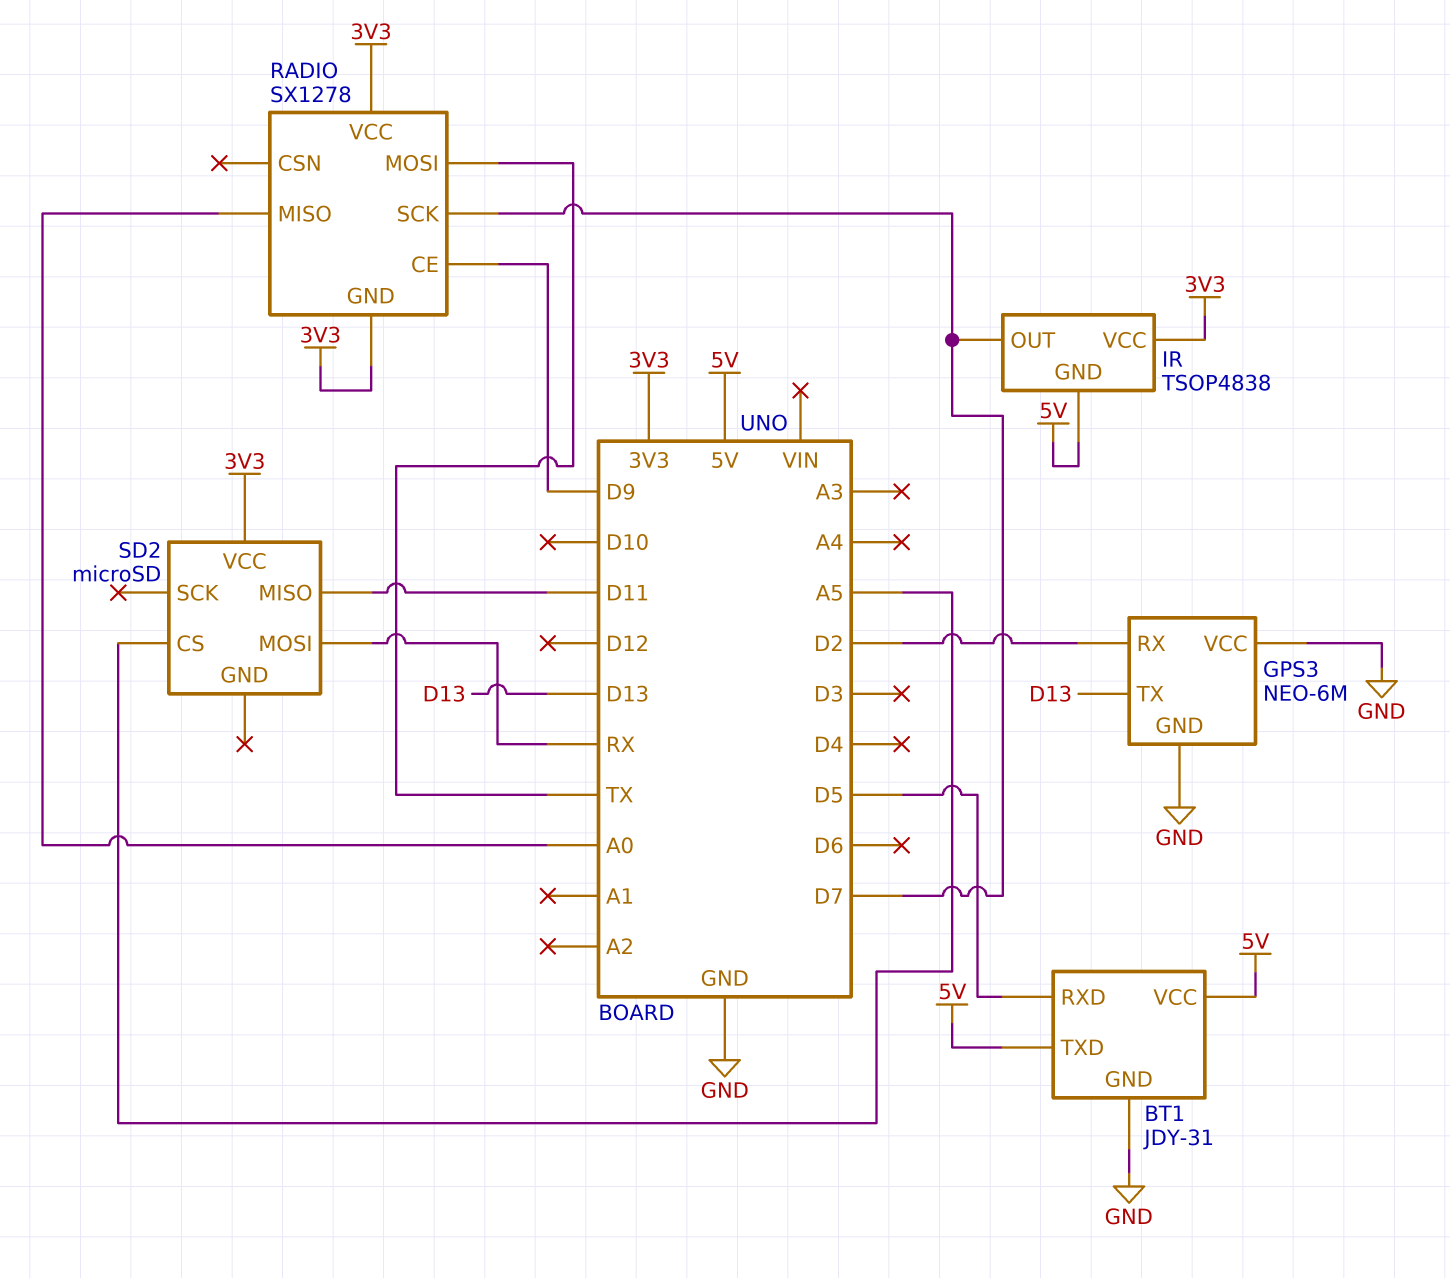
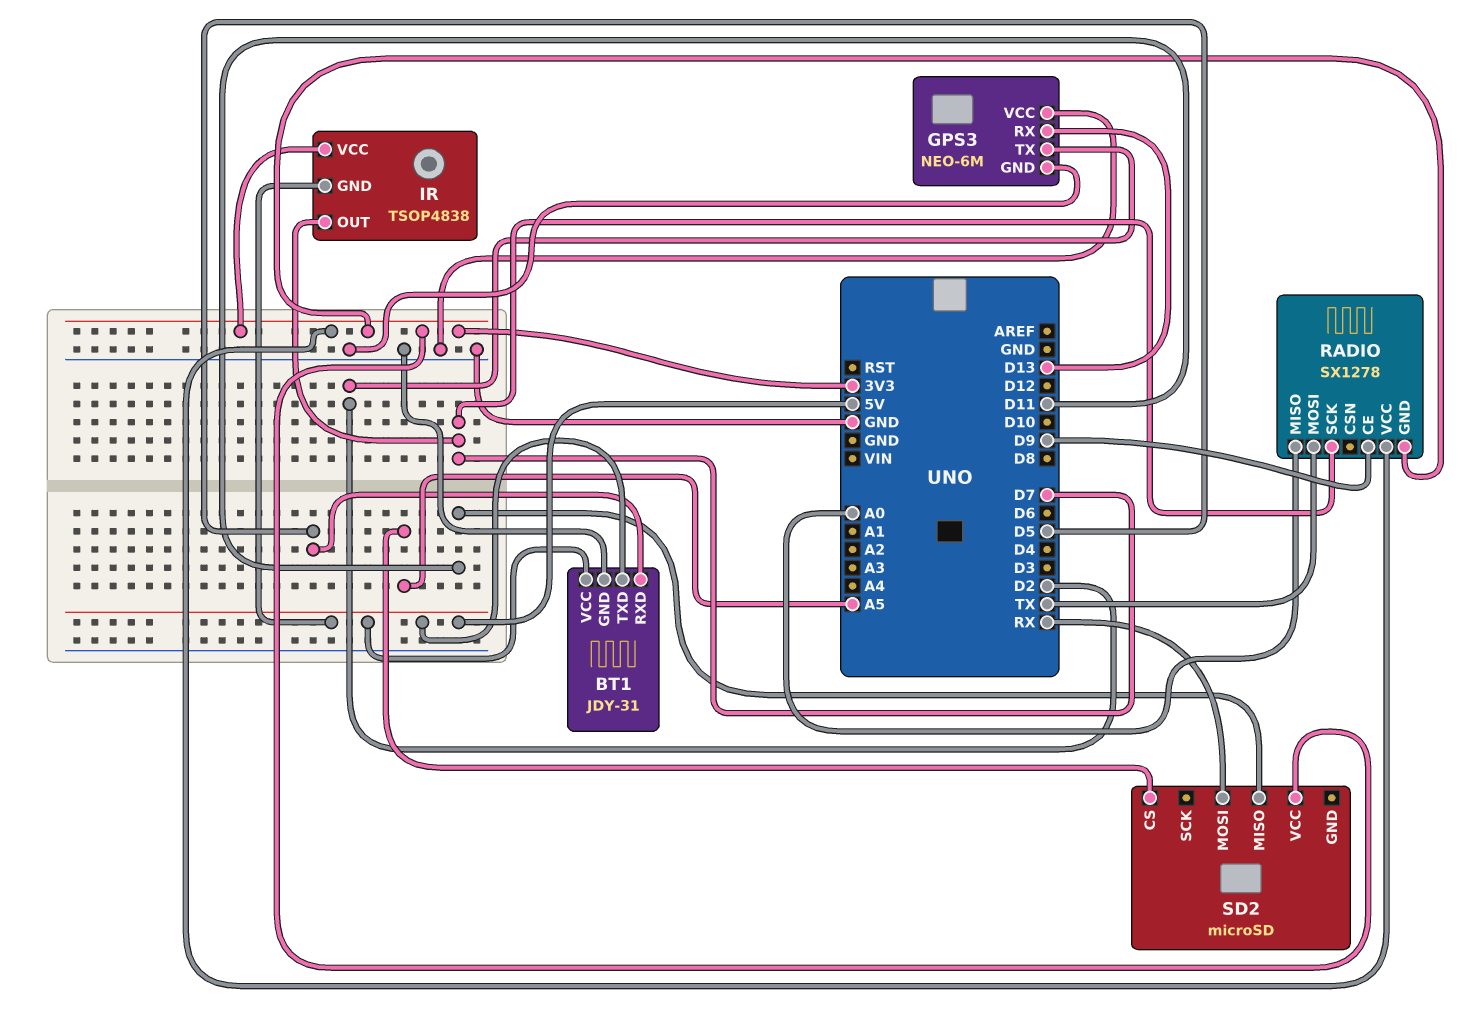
GPS3 pin RX: D2 -> D13
GPS3 pin TX: D13 -> D2

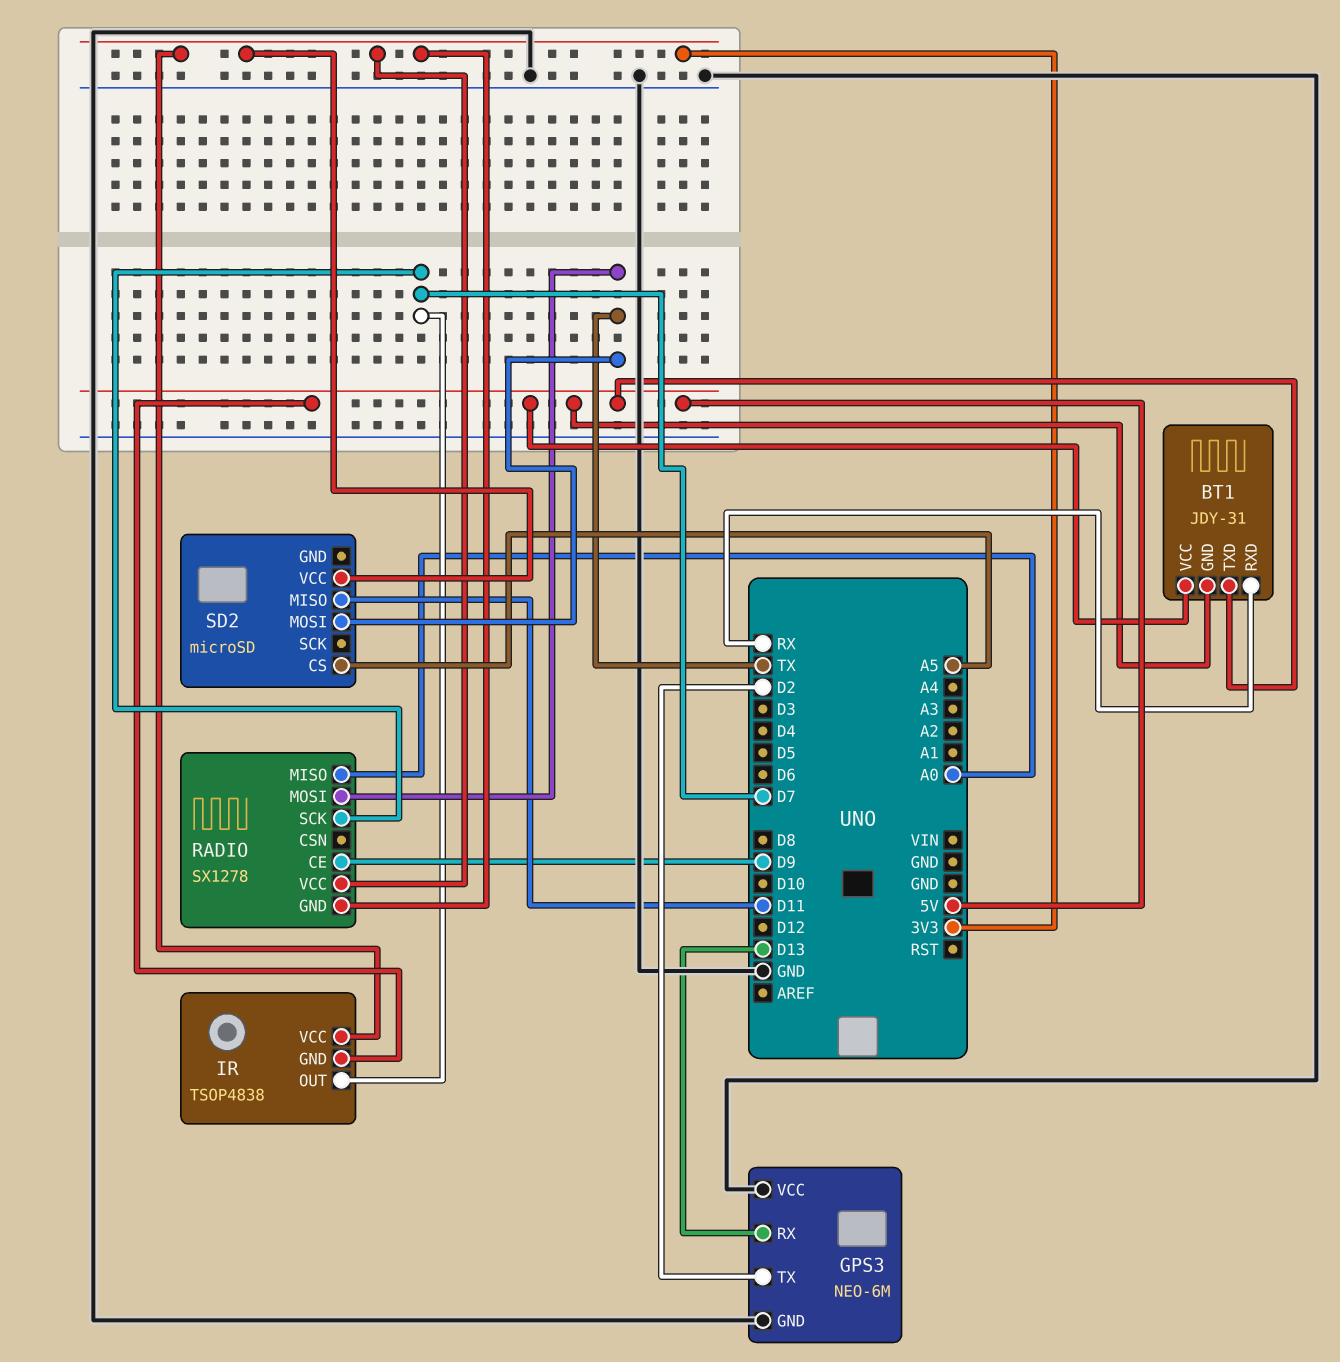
BT1 pin GND: GND -> 5V
BT1 pin RXD: D5 -> RX
SD2 pin MOSI: RX -> TX

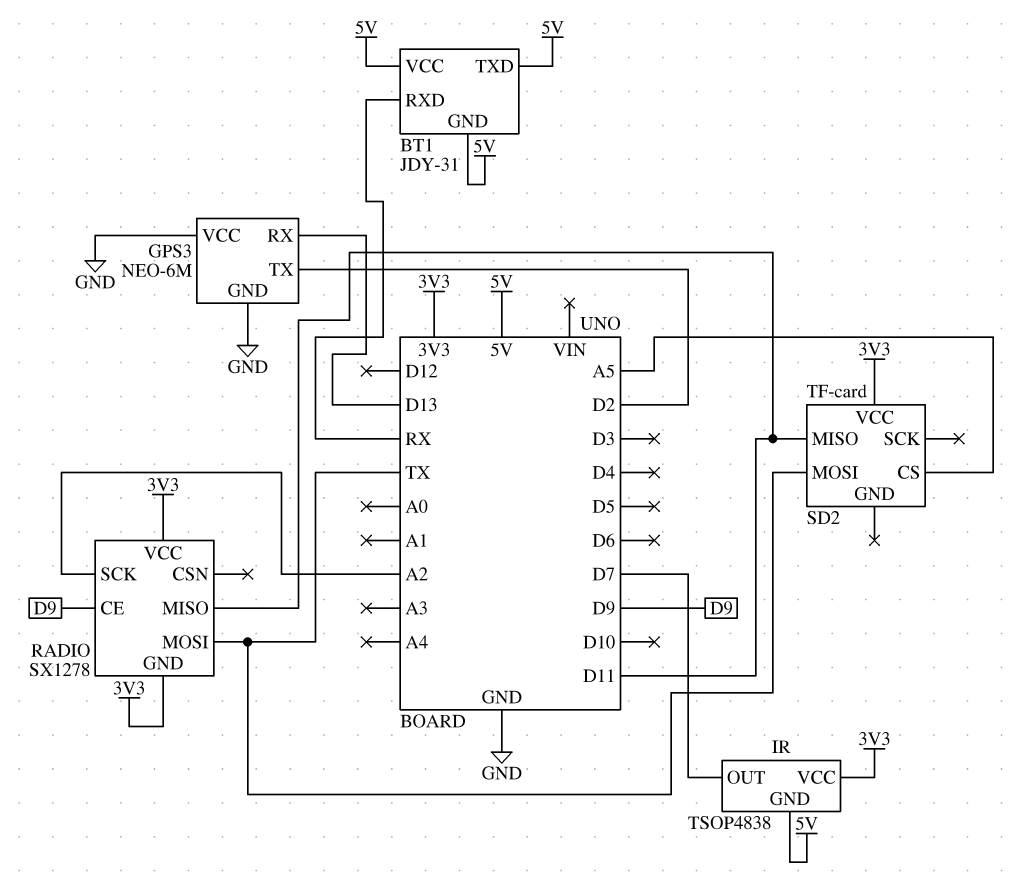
RADIO pin MISO: A0 -> D11
RADIO pin SCK: D7 -> A2
SD2: microSD -> TF-card

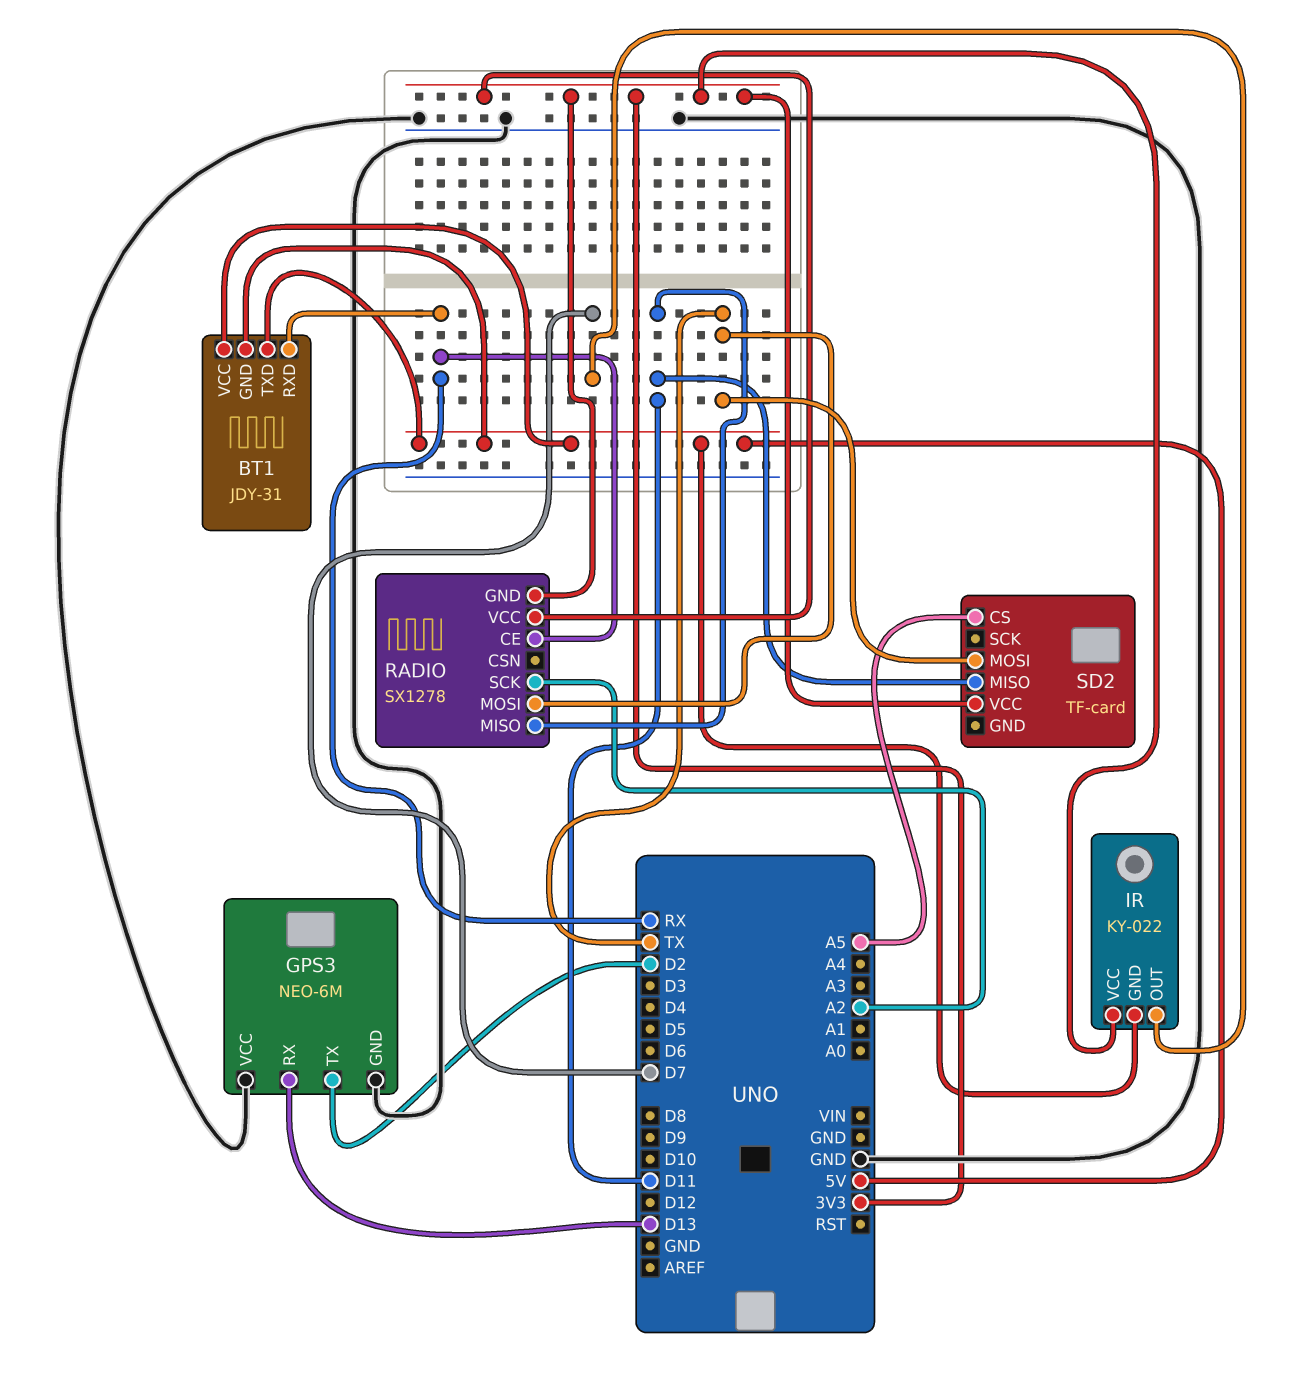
IR: TSOP4838 -> KY-022
RADIO pin CE: D9 -> RX

